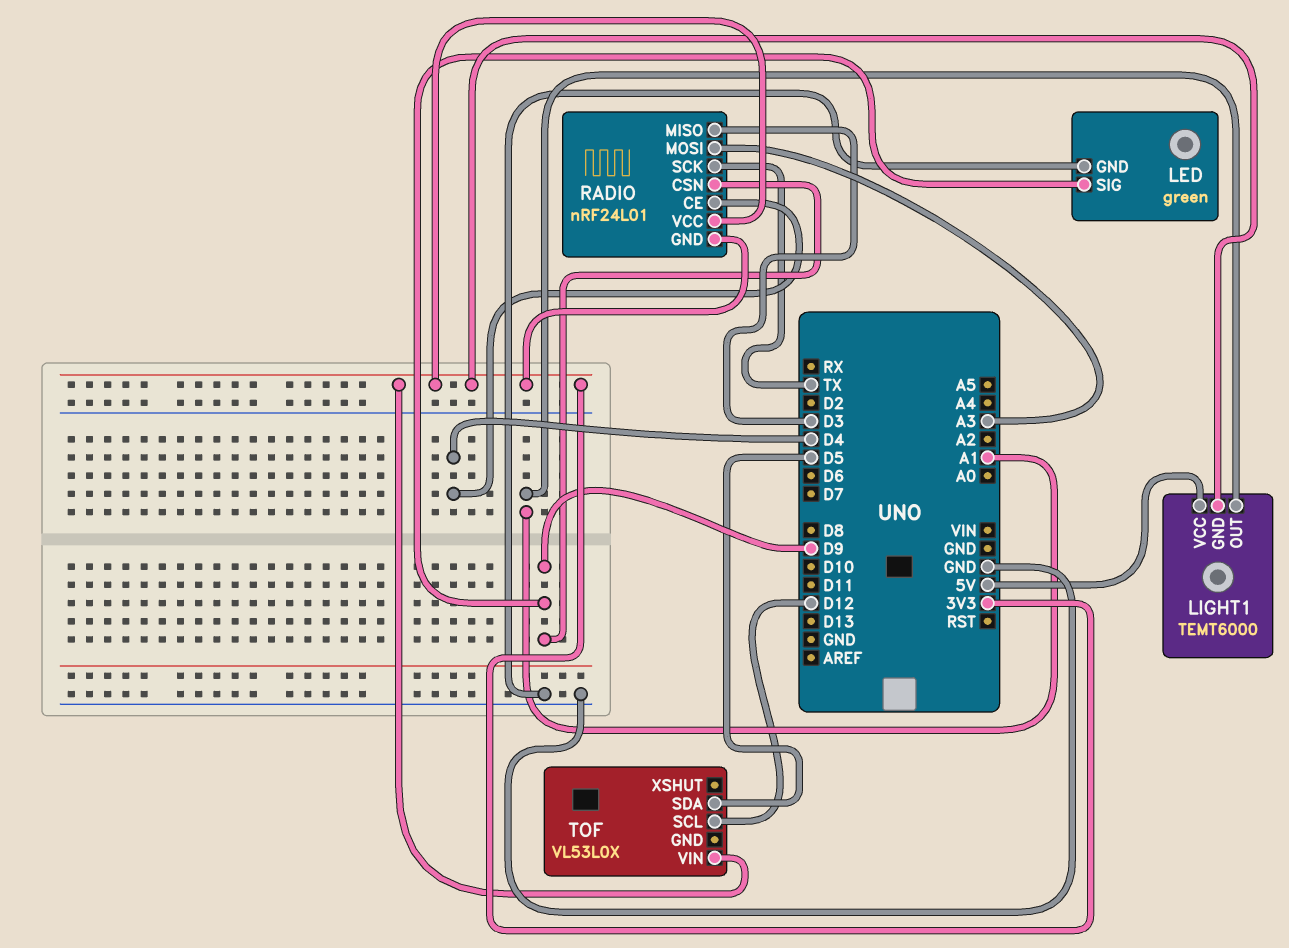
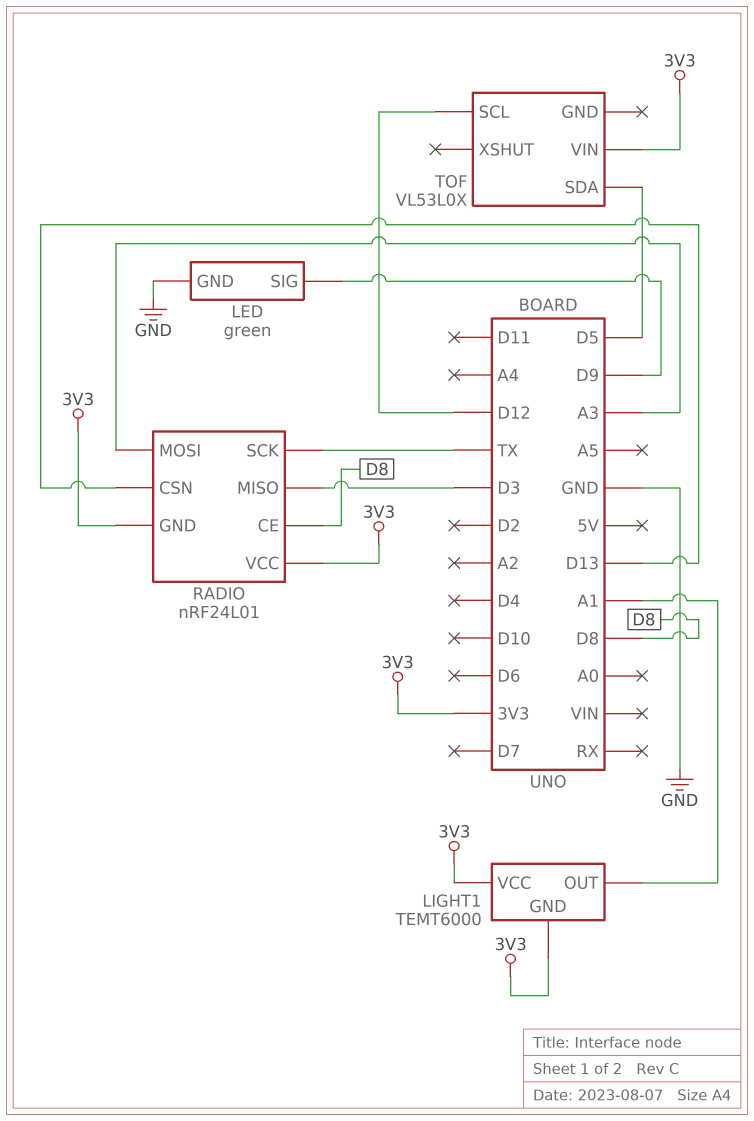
LIGHT1 pin VCC: 5V -> 3V3
RADIO pin CE: D4 -> D8
RADIO pin CSN: D9 -> D13

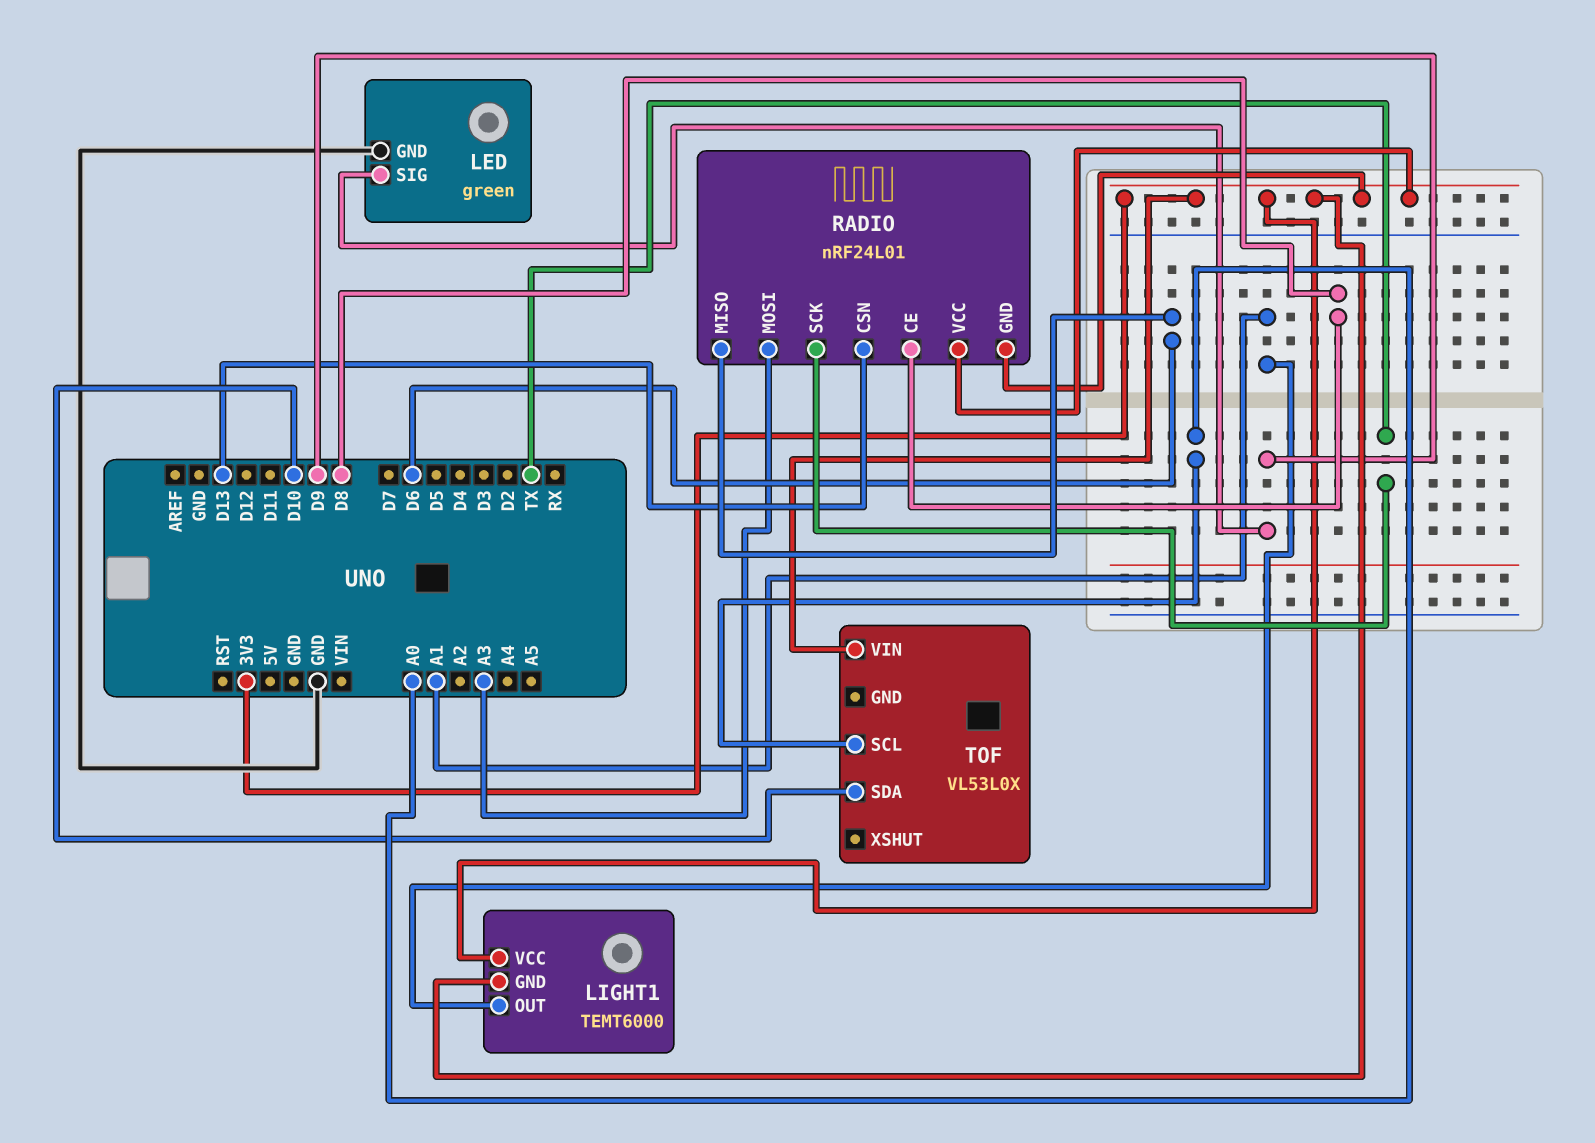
RADIO pin MISO: D3 -> D6
TOF pin SCL: D12 -> A0
TOF pin SDA: D5 -> D10

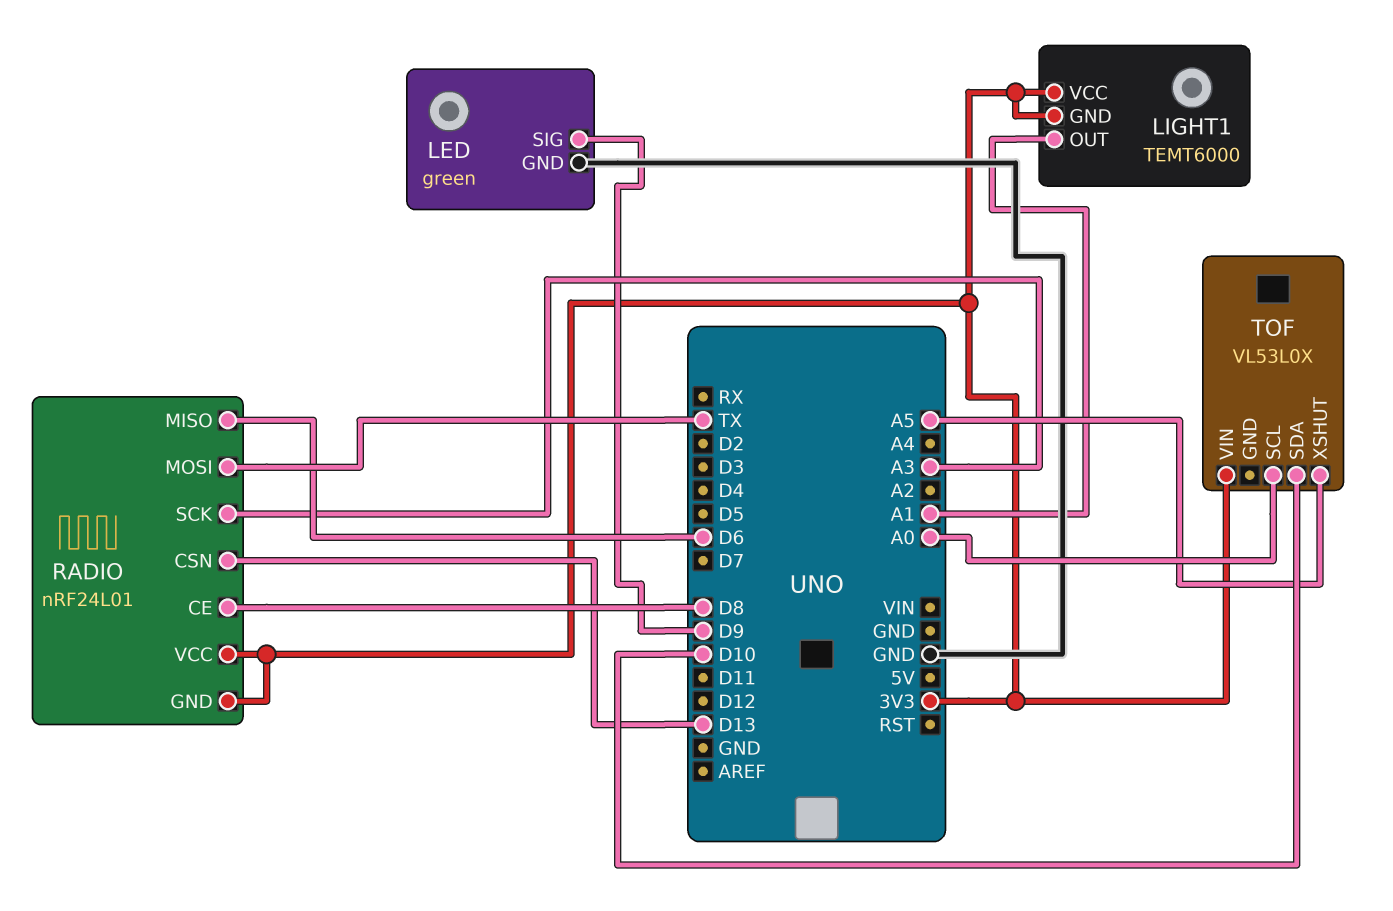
RADIO pin MOSI: A3 -> TX
RADIO pin SCK: TX -> A3
TOF pin XSHUT: none -> A5

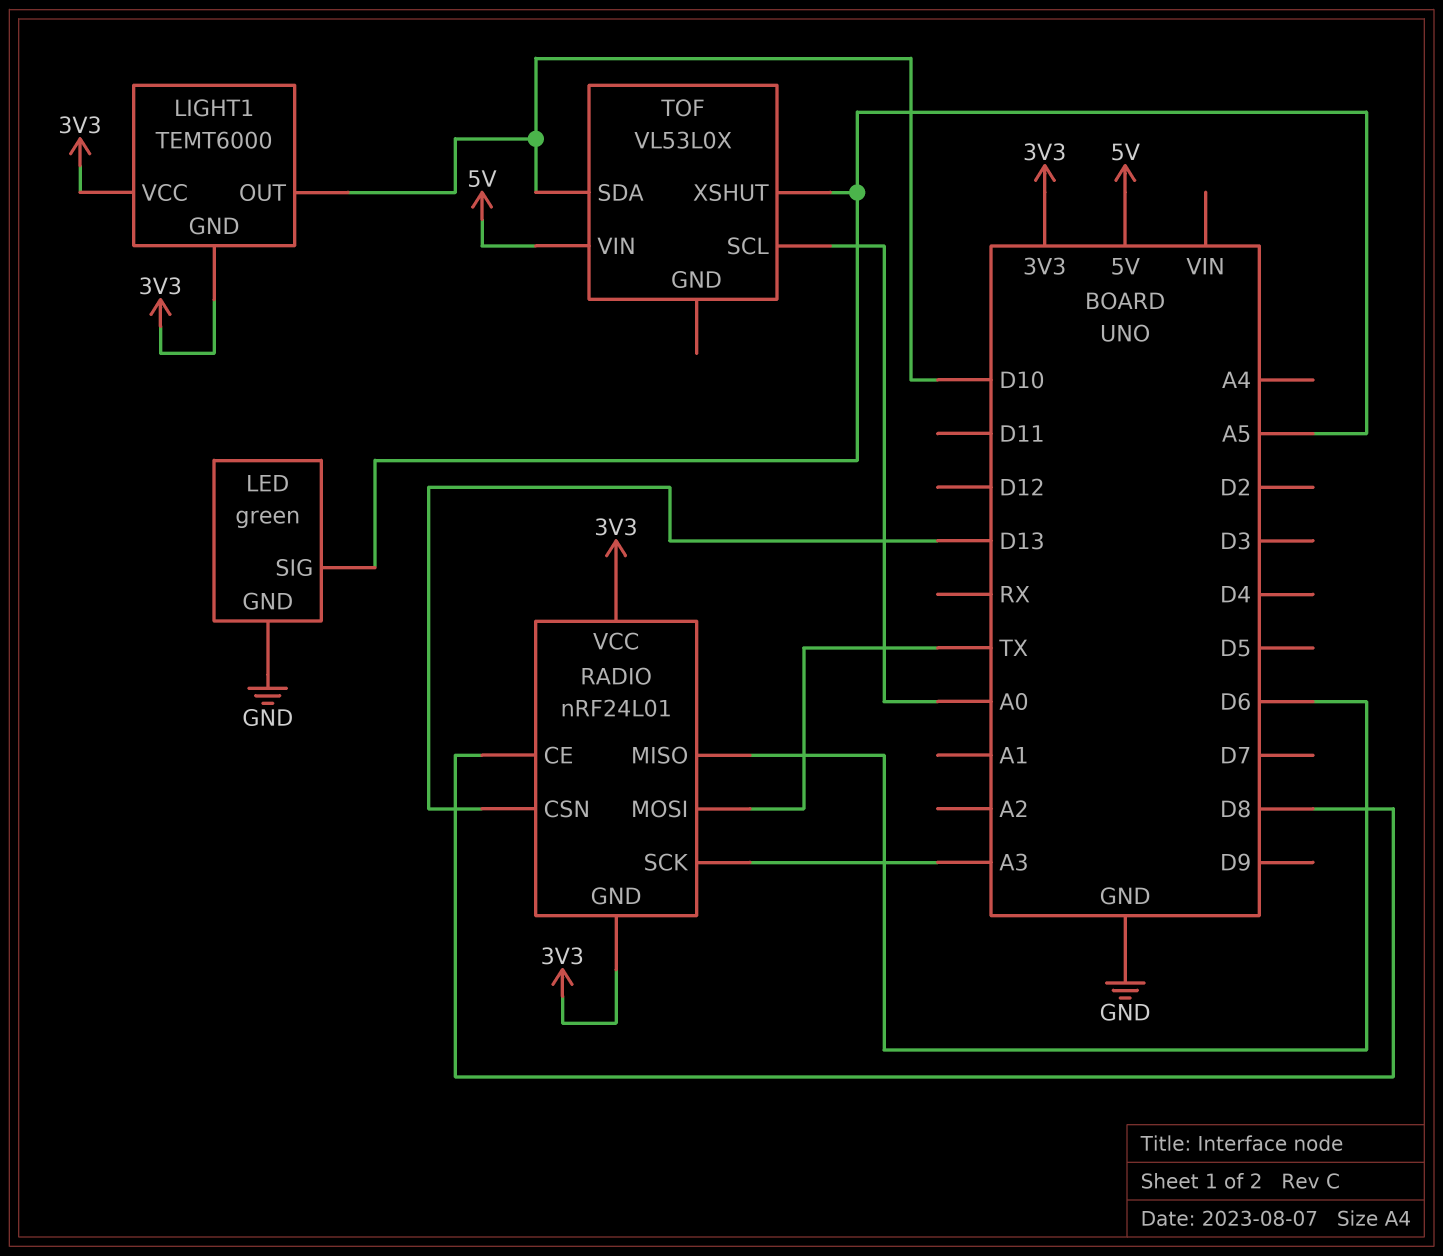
LED pin SIG: D9 -> A5
LIGHT1 pin OUT: A1 -> D10
TOF pin VIN: 3V3 -> 5V

